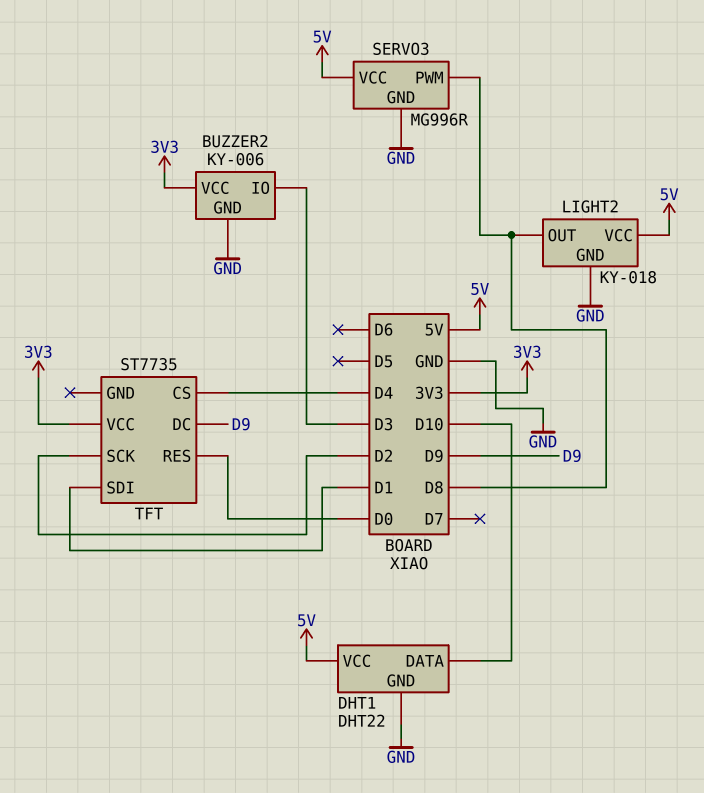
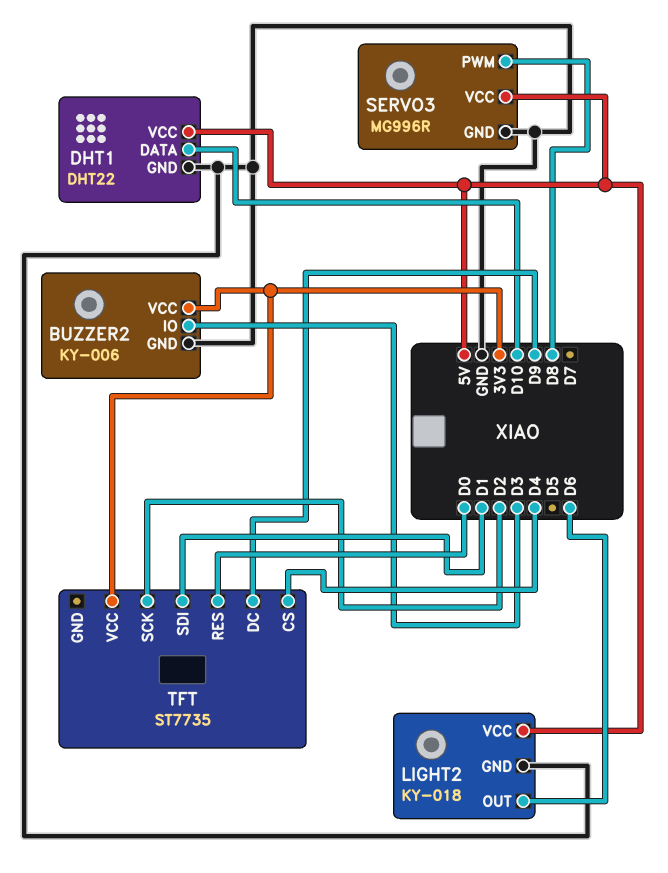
LIGHT2 pin OUT: D8 -> D6

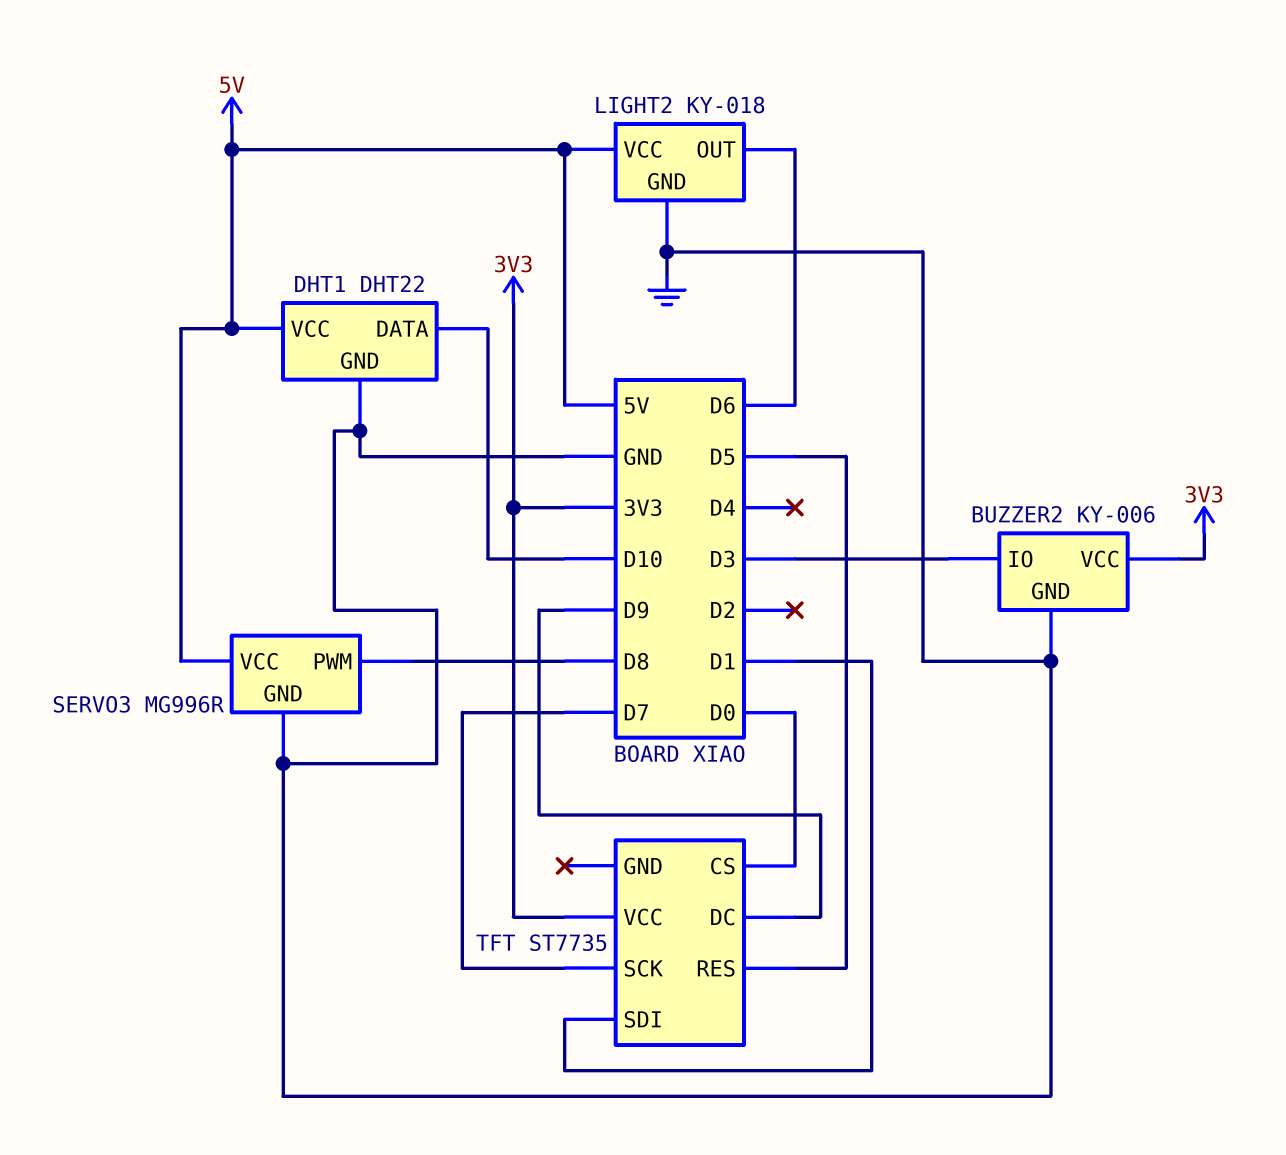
TFT pin CS: D4 -> D0
TFT pin RES: D0 -> D5
TFT pin SCK: D2 -> D7

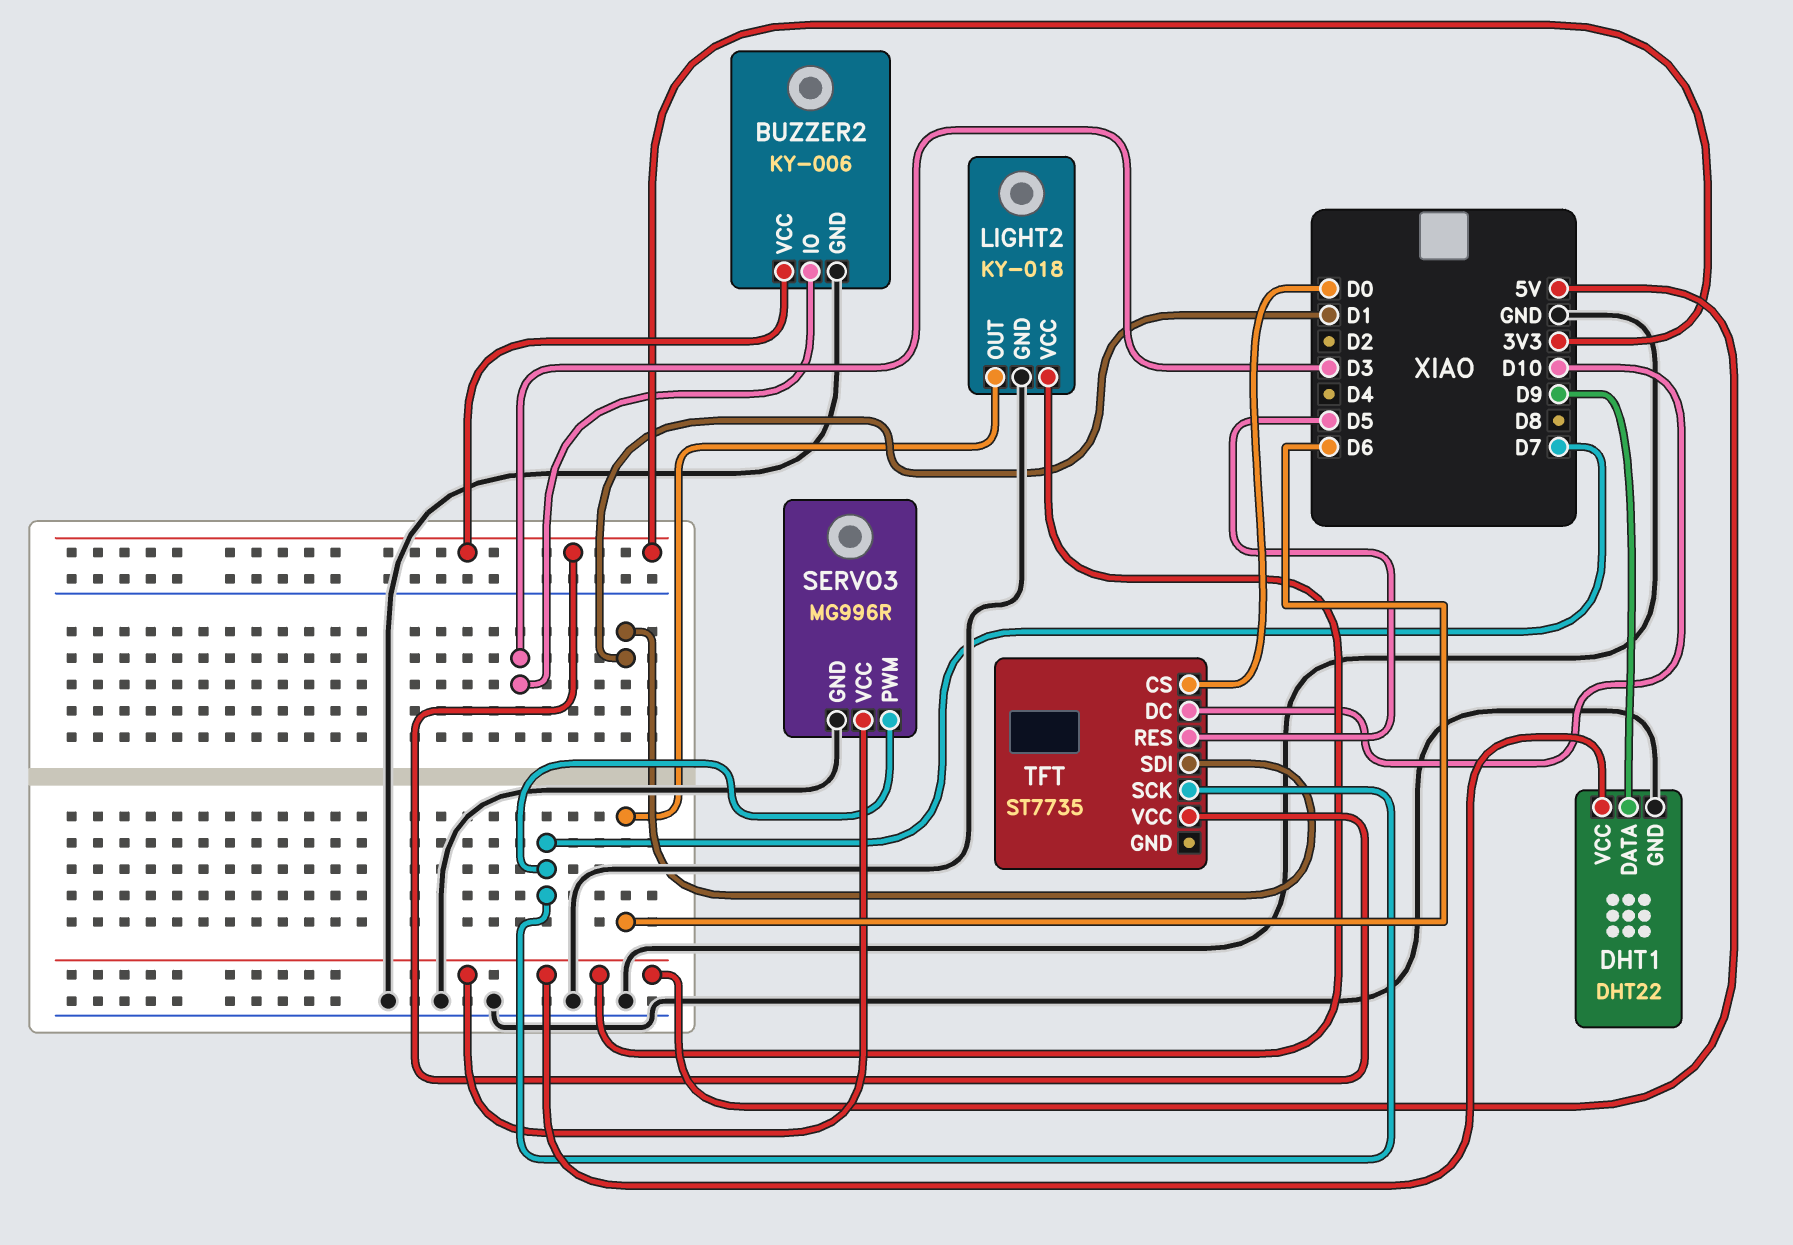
DHT1 pin DATA: D10 -> D9
SERVO3 pin PWM: D8 -> D7
TFT pin DC: D9 -> D10

